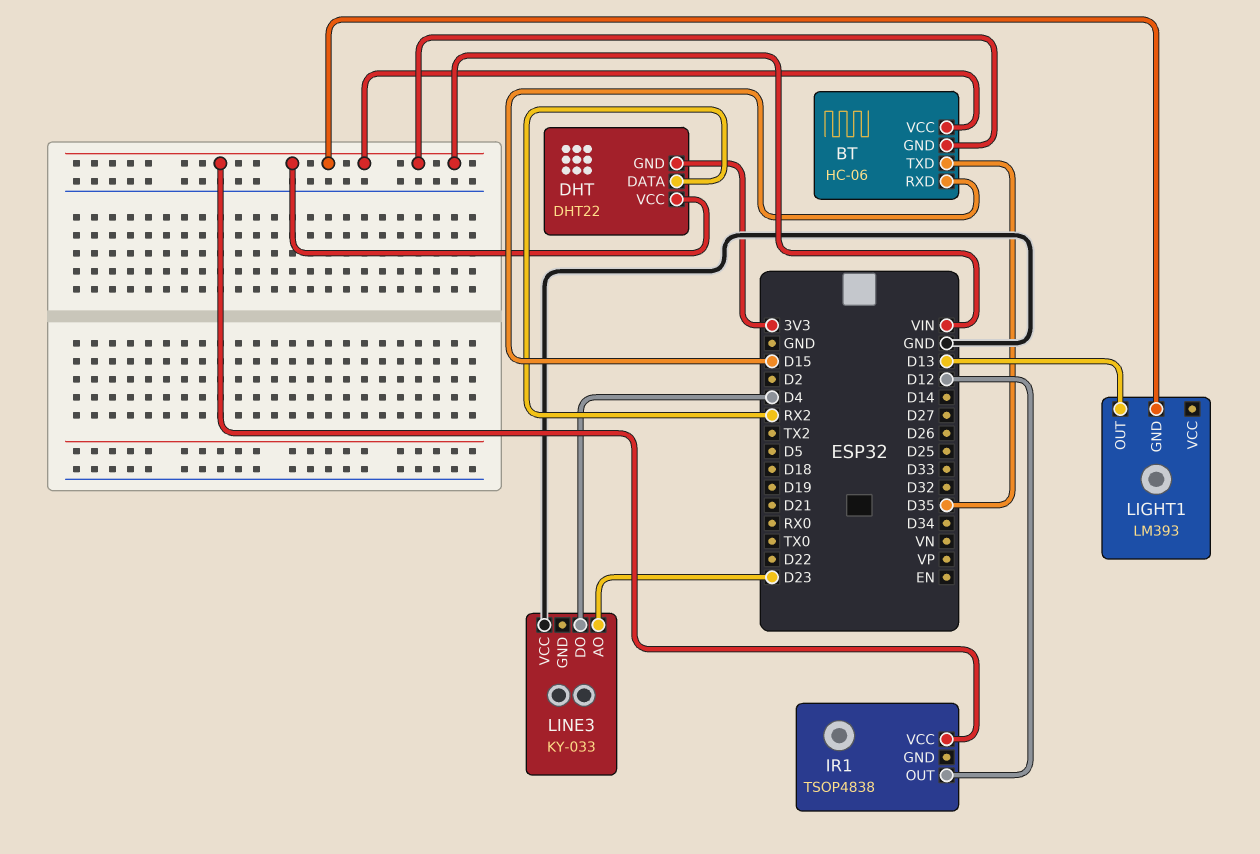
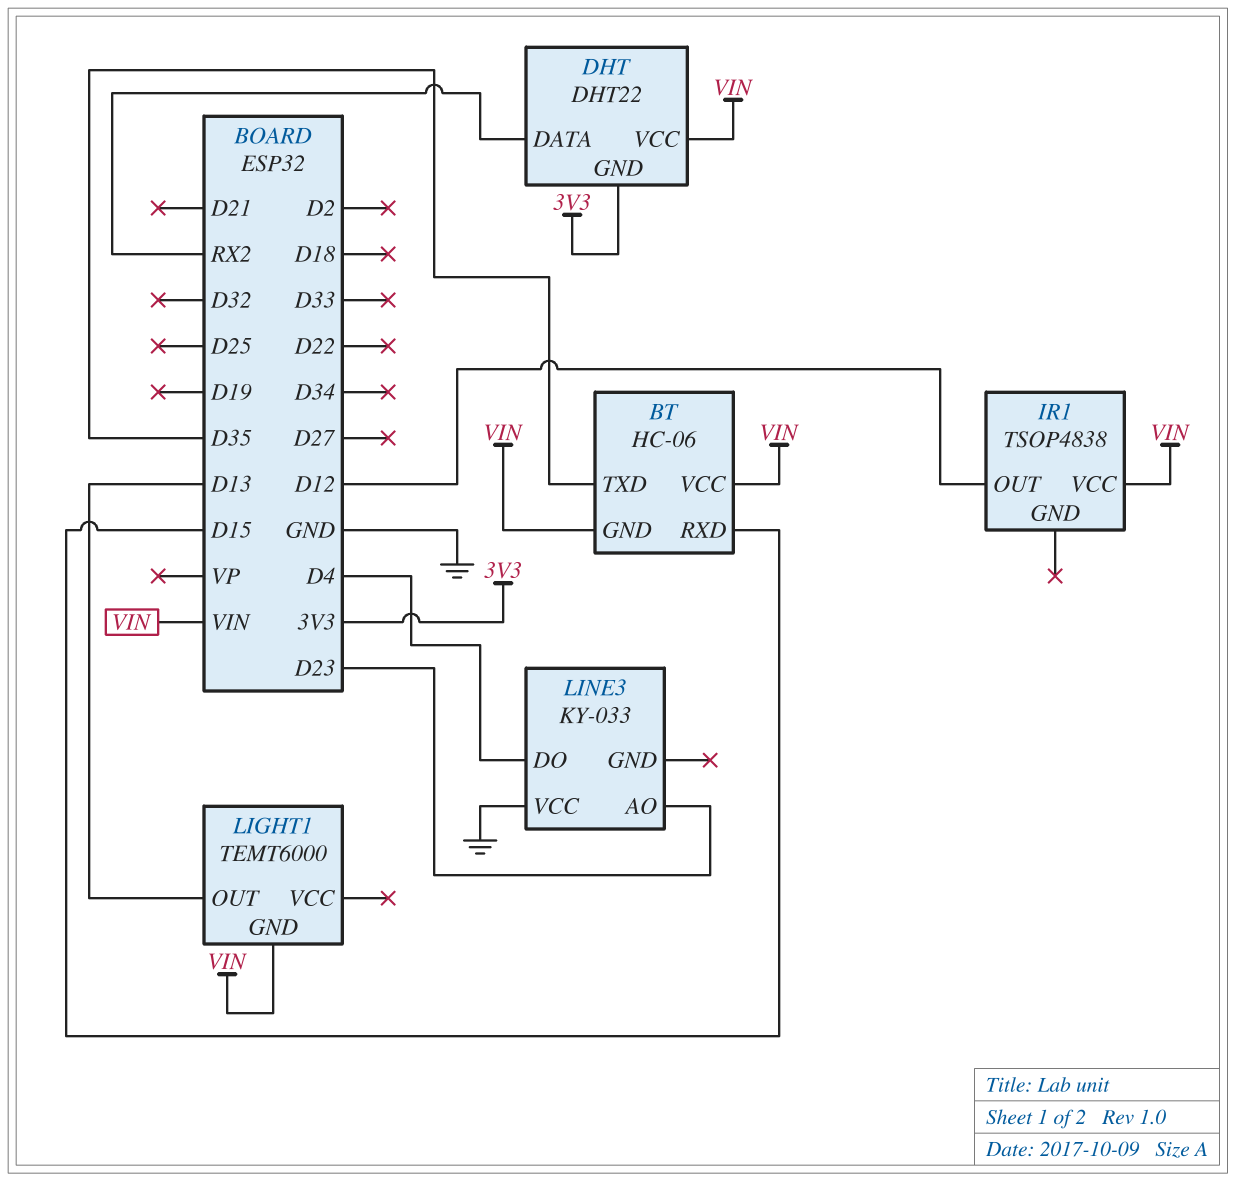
LIGHT1: LM393 -> TEMT6000

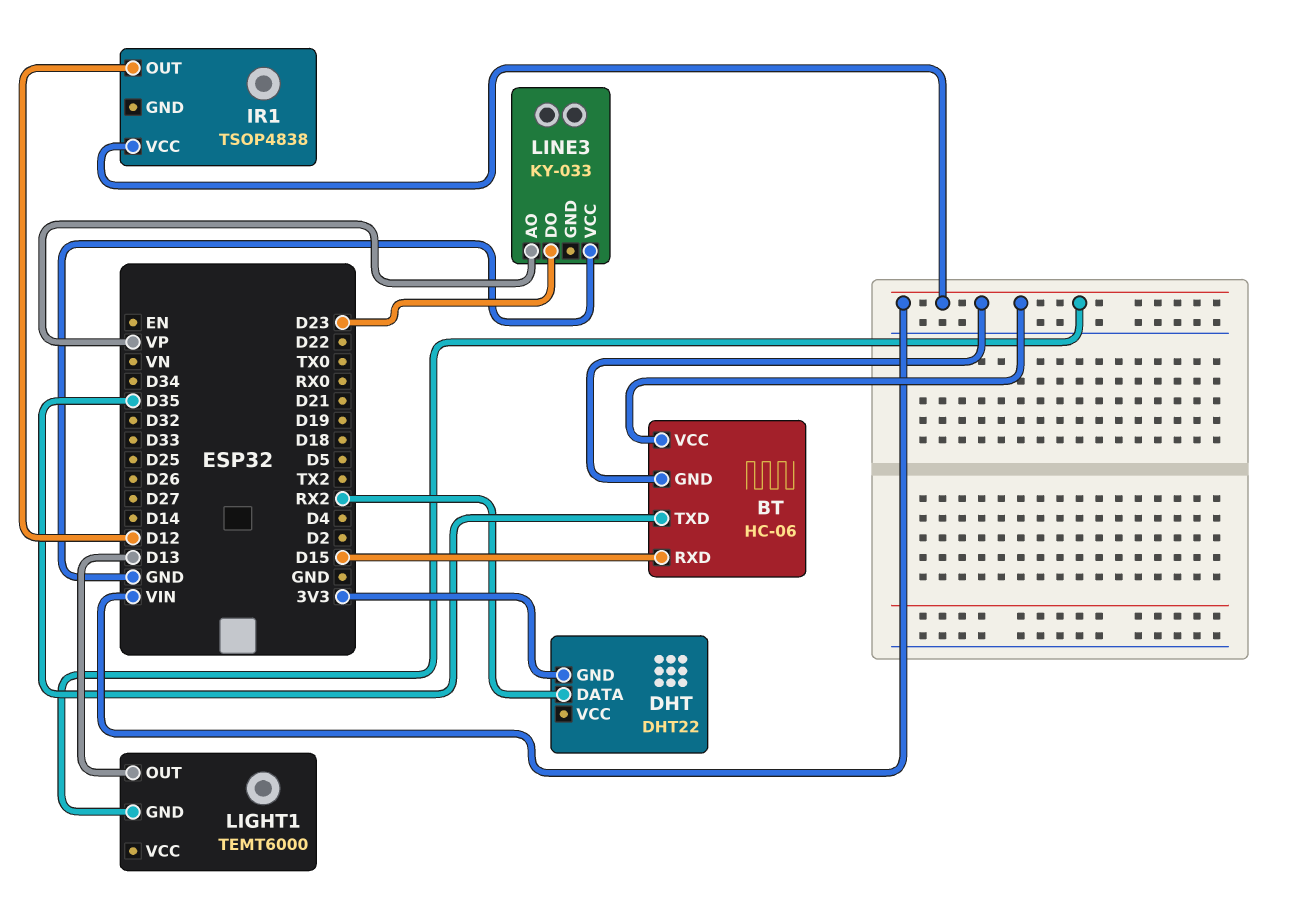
DHT pin VCC: VIN -> none
LINE3 pin AO: D23 -> VP
LINE3 pin DO: D4 -> D23

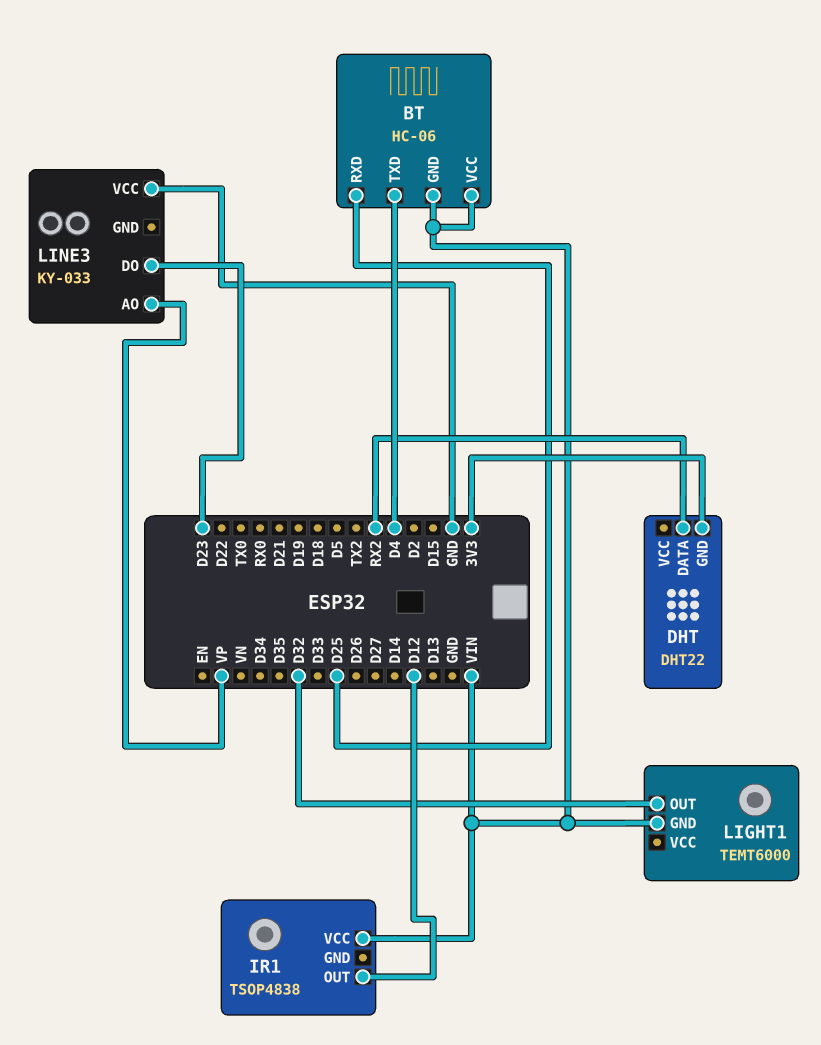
BT pin RXD: D15 -> D25
BT pin TXD: D35 -> D4
LIGHT1 pin OUT: D13 -> D32

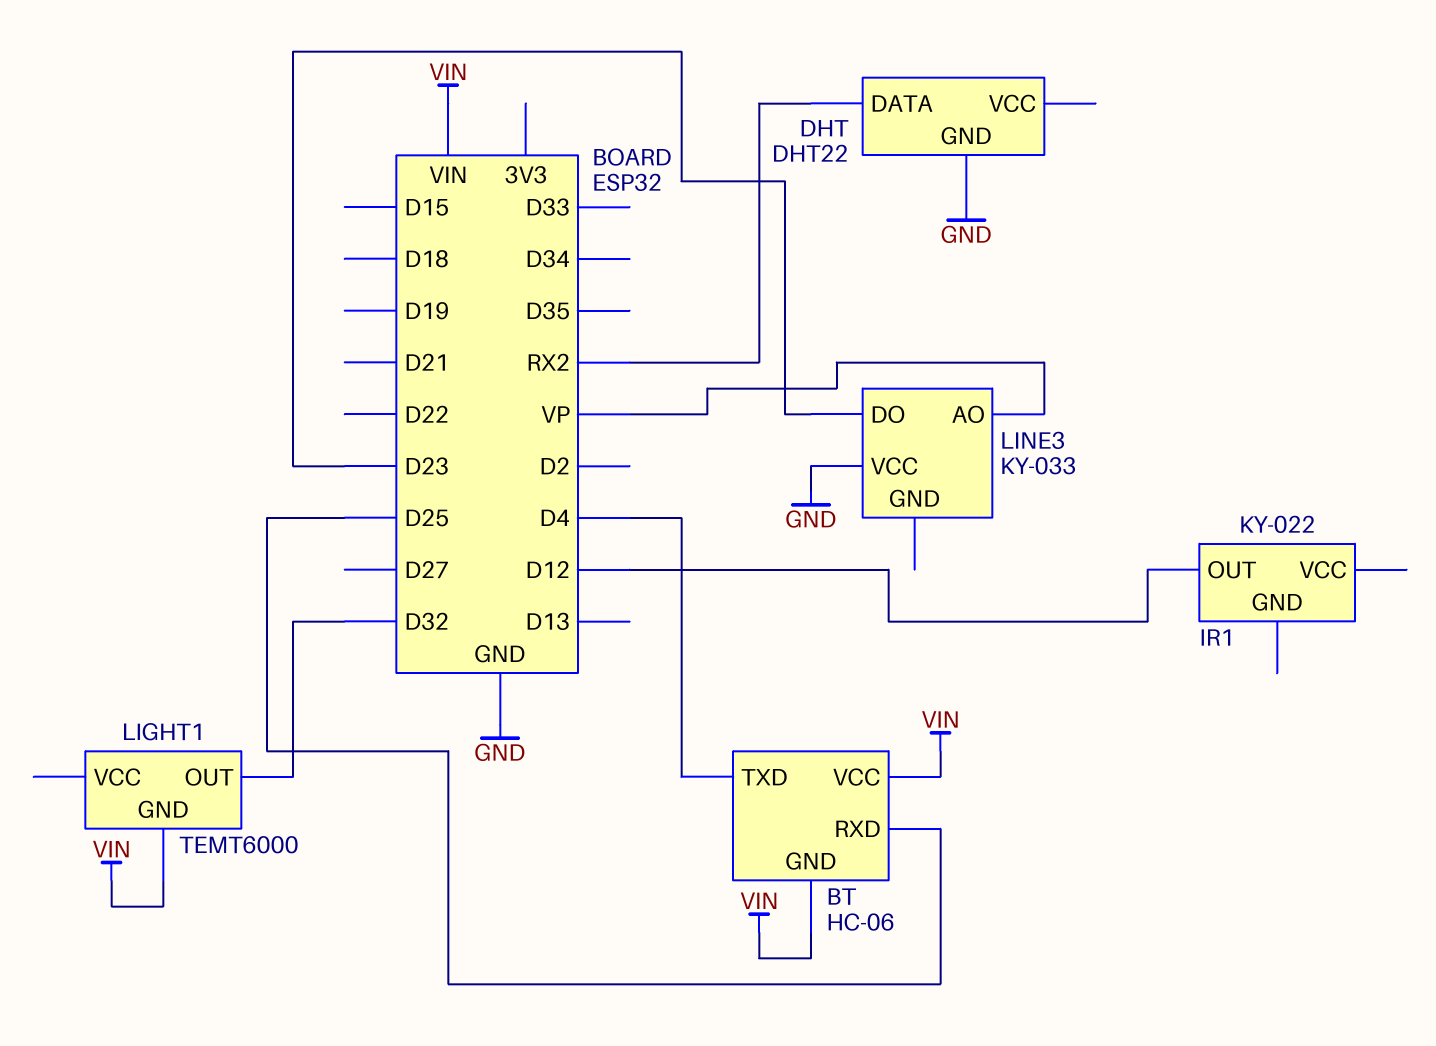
DHT pin GND: 3V3 -> GND
IR1: TSOP4838 -> KY-022
IR1 pin VCC: VIN -> none

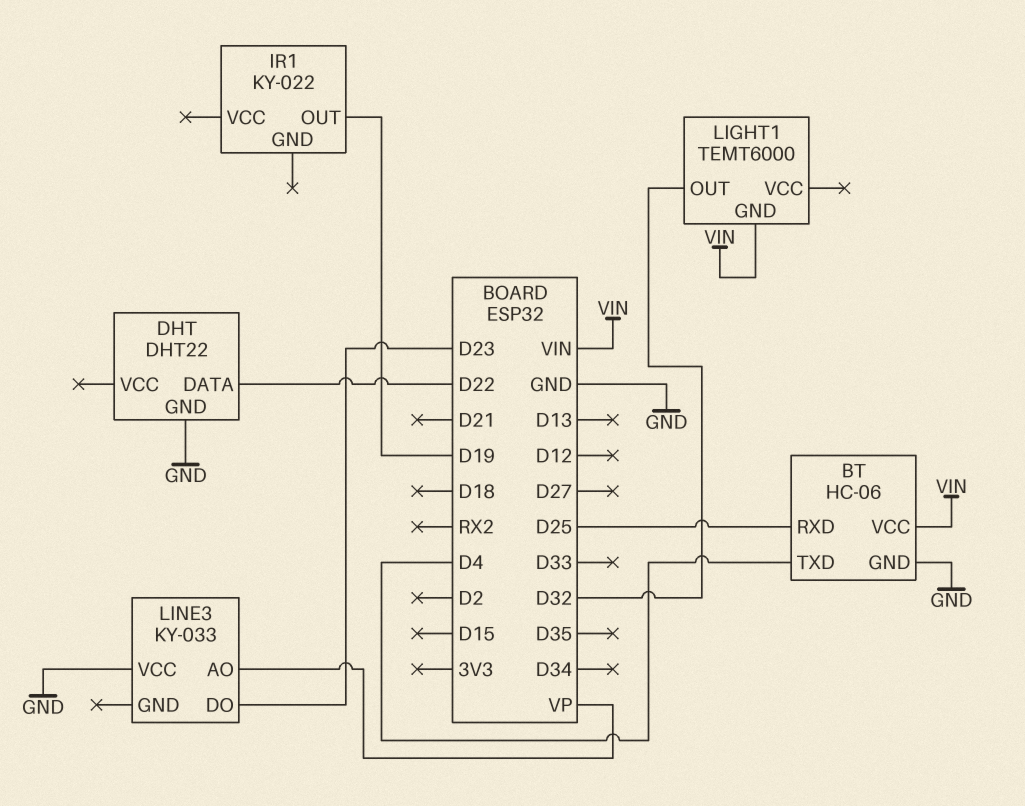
BT pin GND: VIN -> GND
DHT pin DATA: RX2 -> D22
IR1 pin OUT: D12 -> D19

